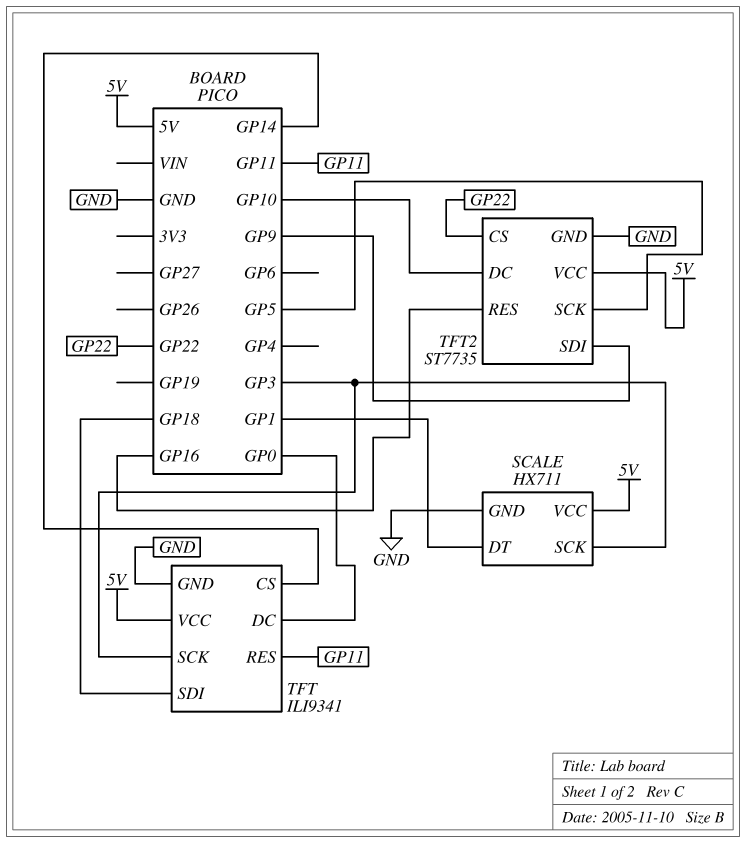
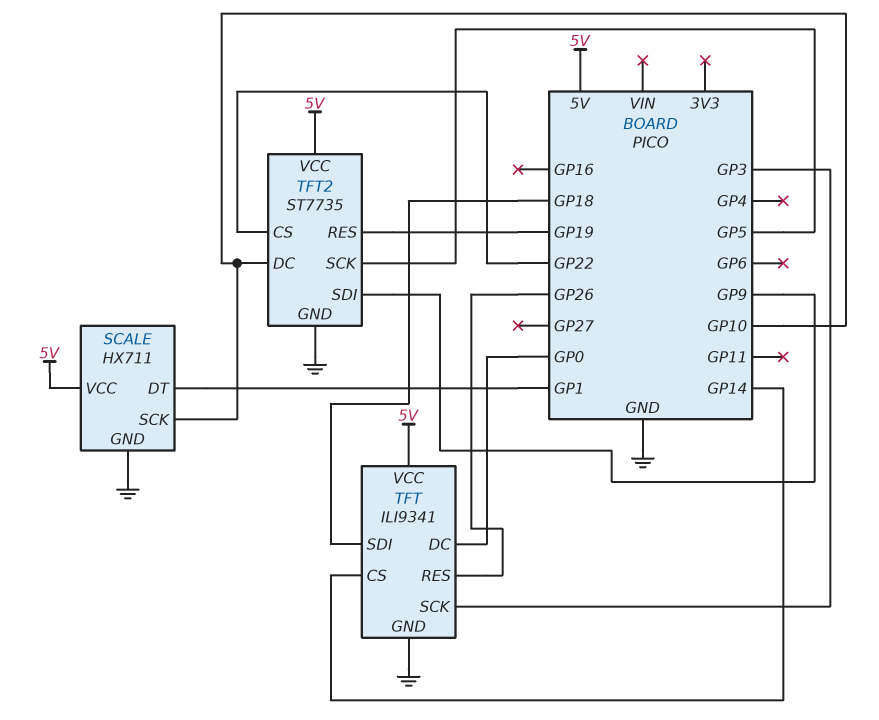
SCALE pin SCK: GP3 -> GP10
TFT pin RES: GP11 -> GP26
TFT2 pin RES: GP16 -> GP19

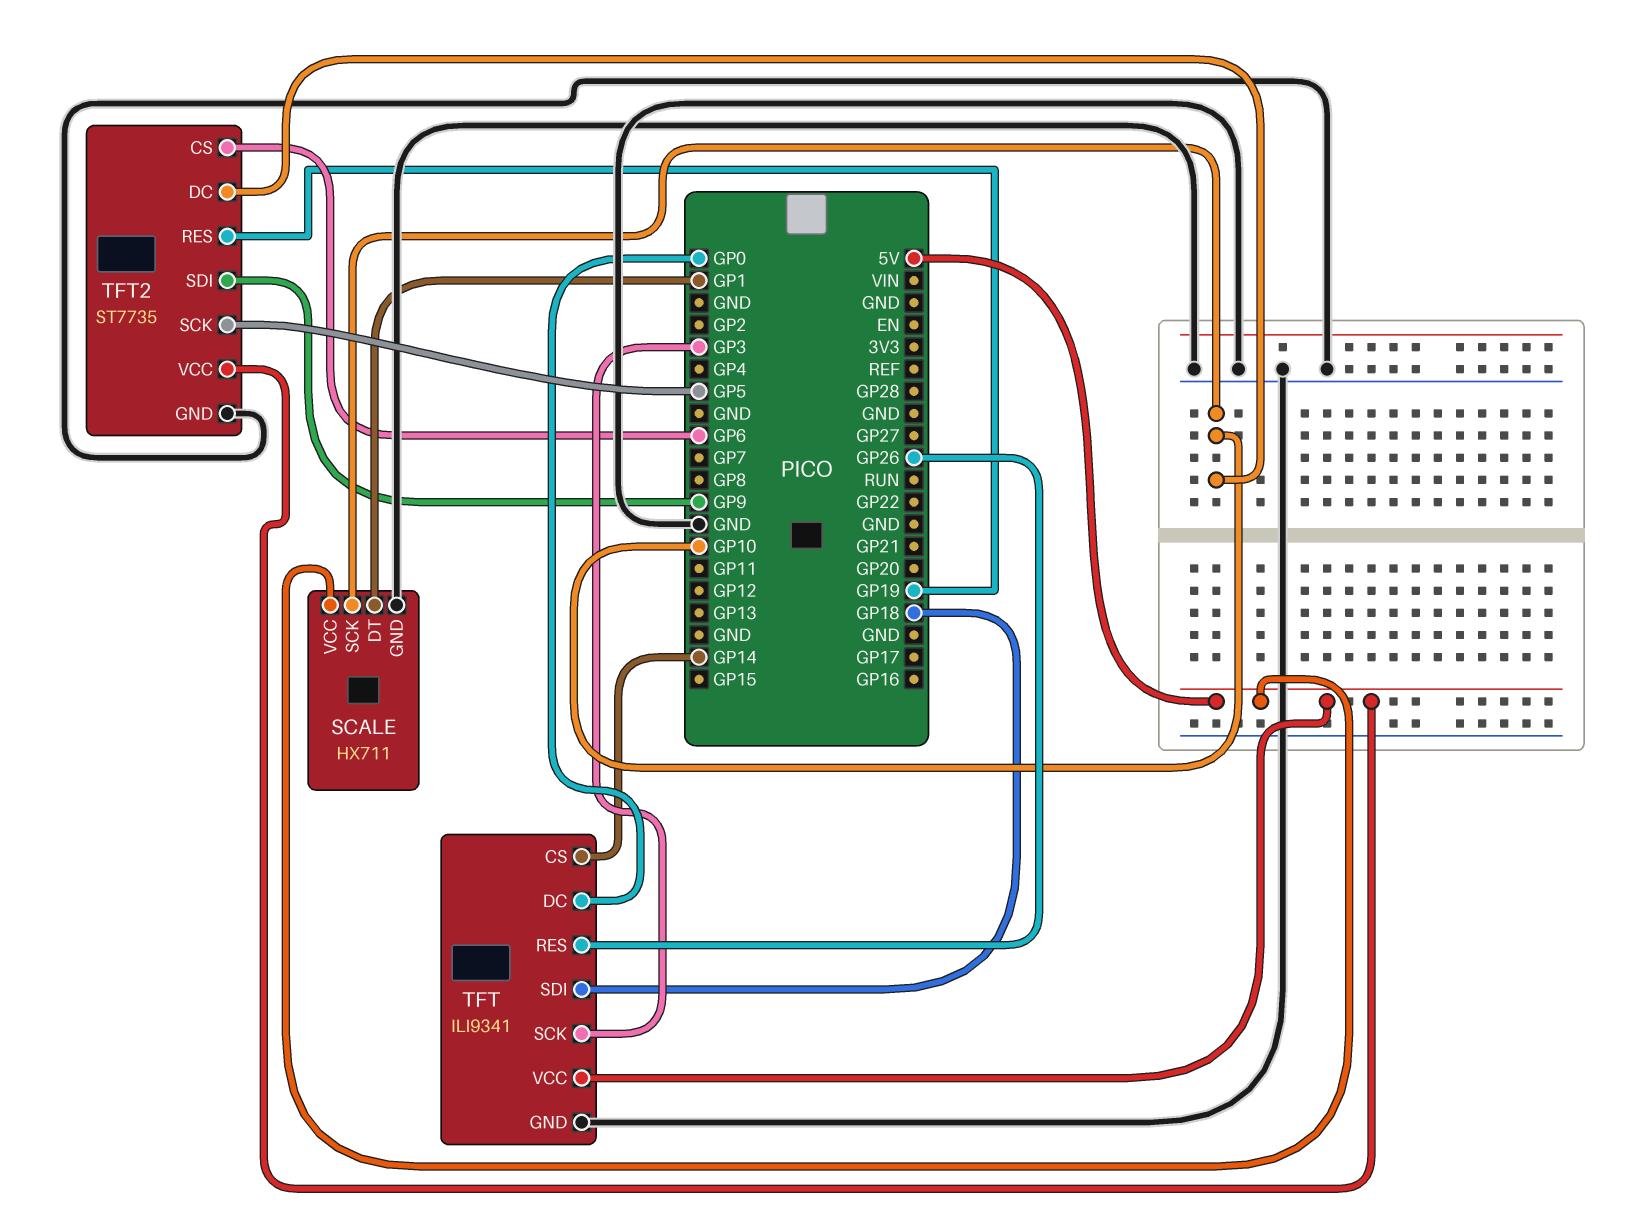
TFT2 pin CS: GP22 -> GP6

